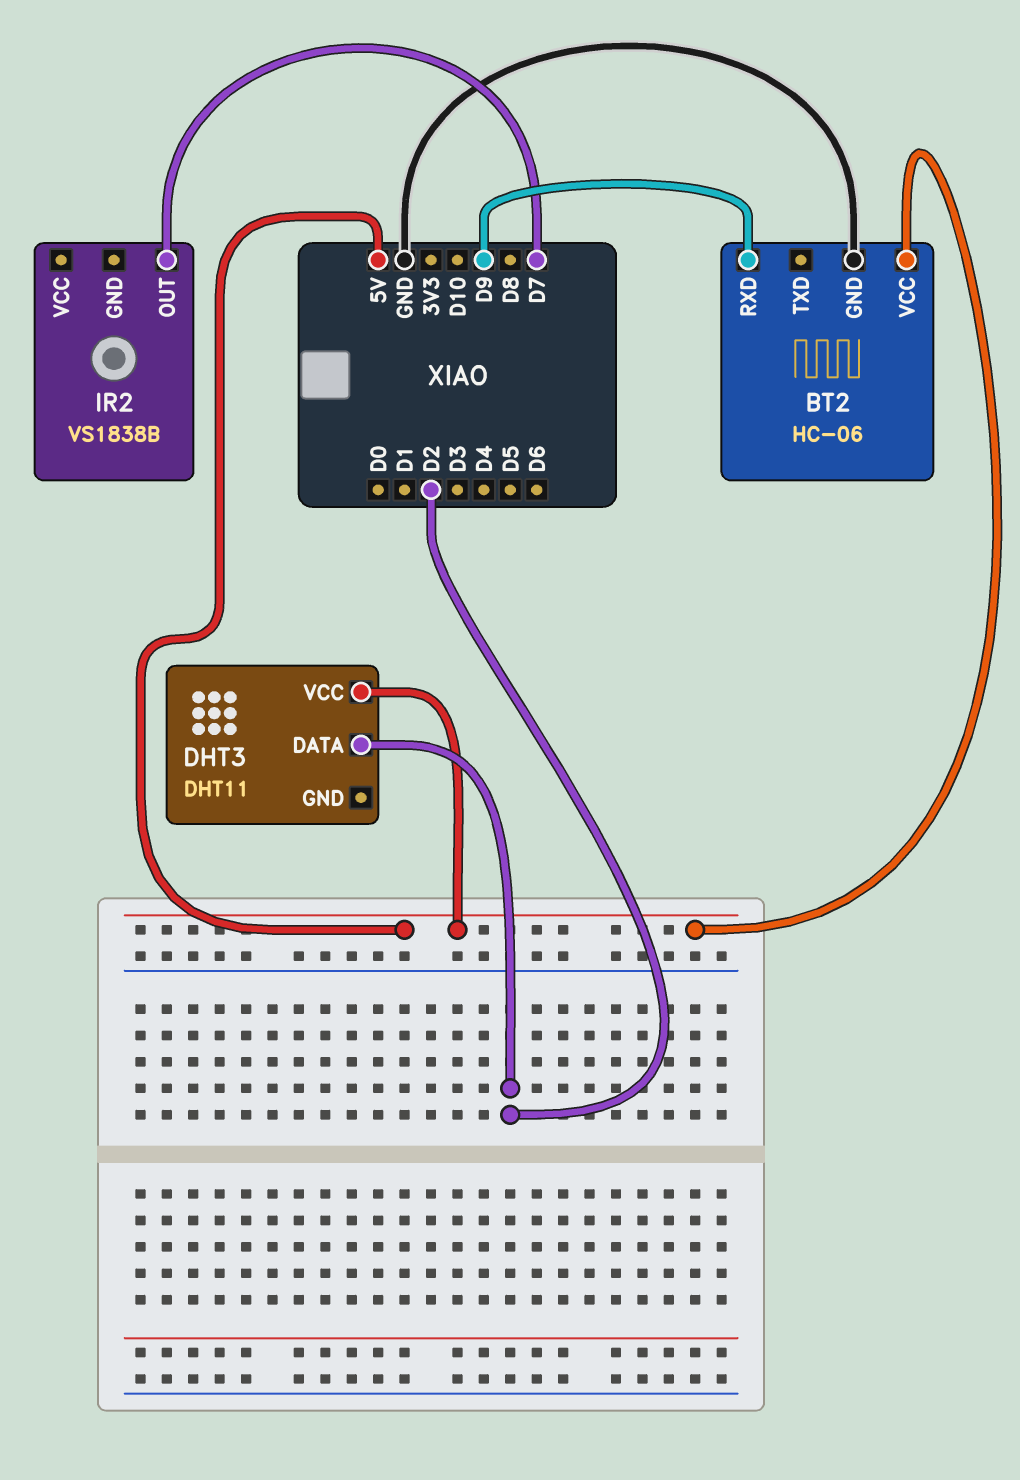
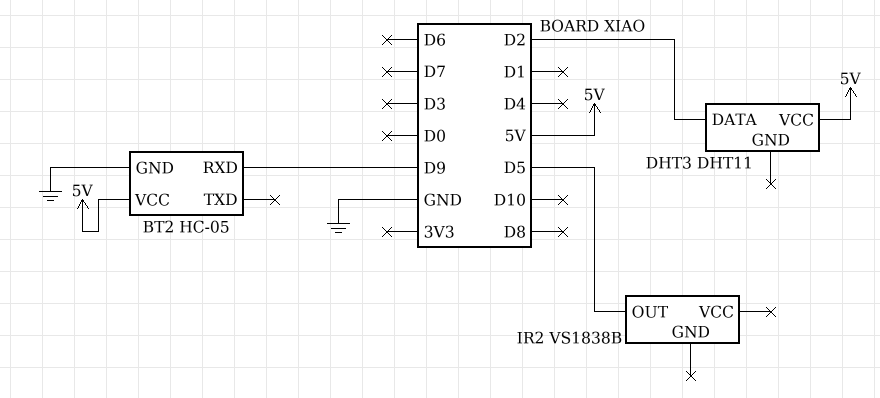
BT2: HC-06 -> HC-05
IR2 pin OUT: D7 -> D5

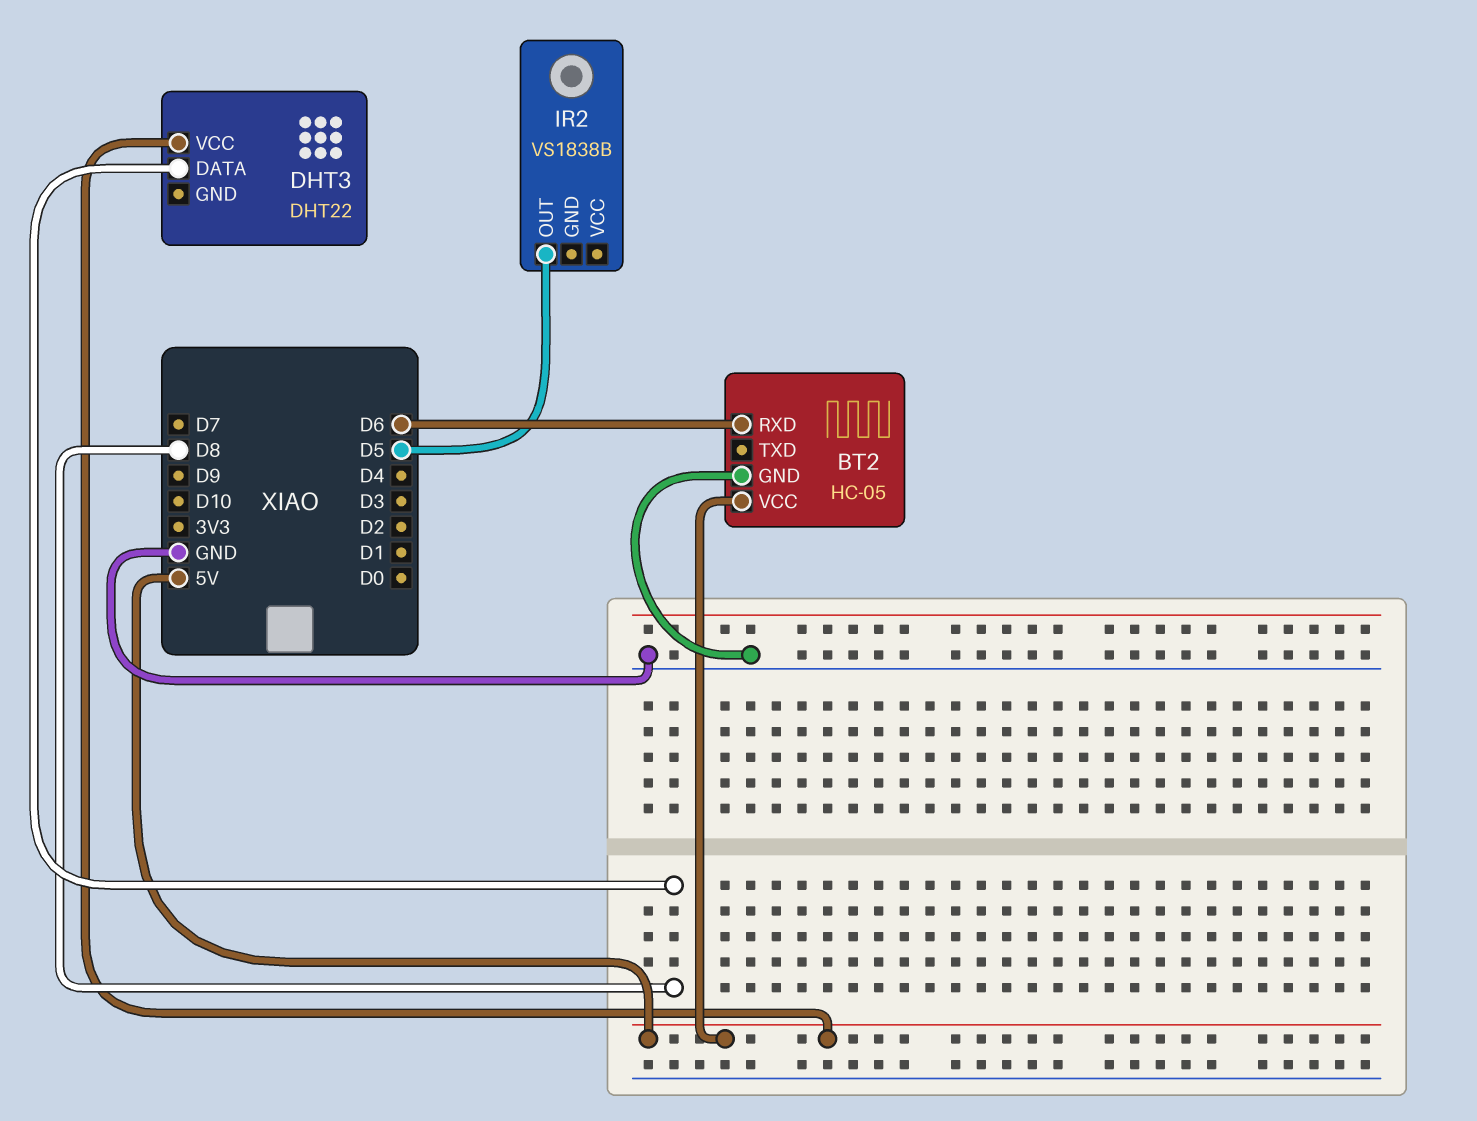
BT2 pin RXD: D9 -> D6
DHT3: DHT11 -> DHT22
DHT3 pin DATA: D2 -> D8

